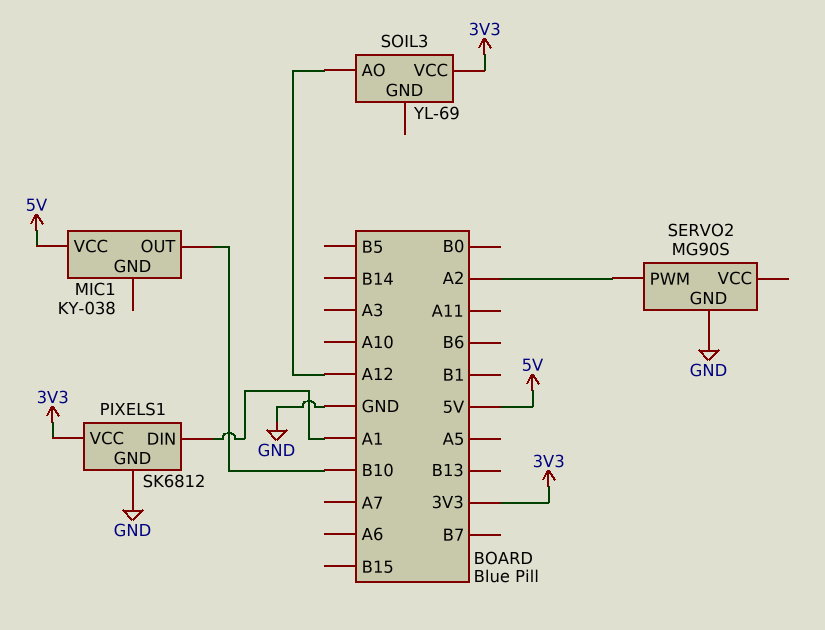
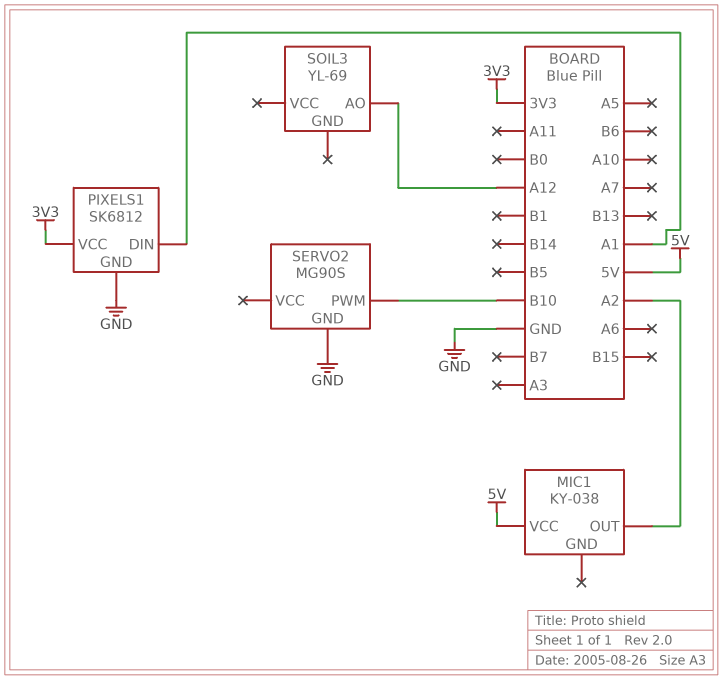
MIC1 pin OUT: B10 -> A2
SERVO2 pin PWM: A2 -> B10
SOIL3 pin VCC: 3V3 -> none

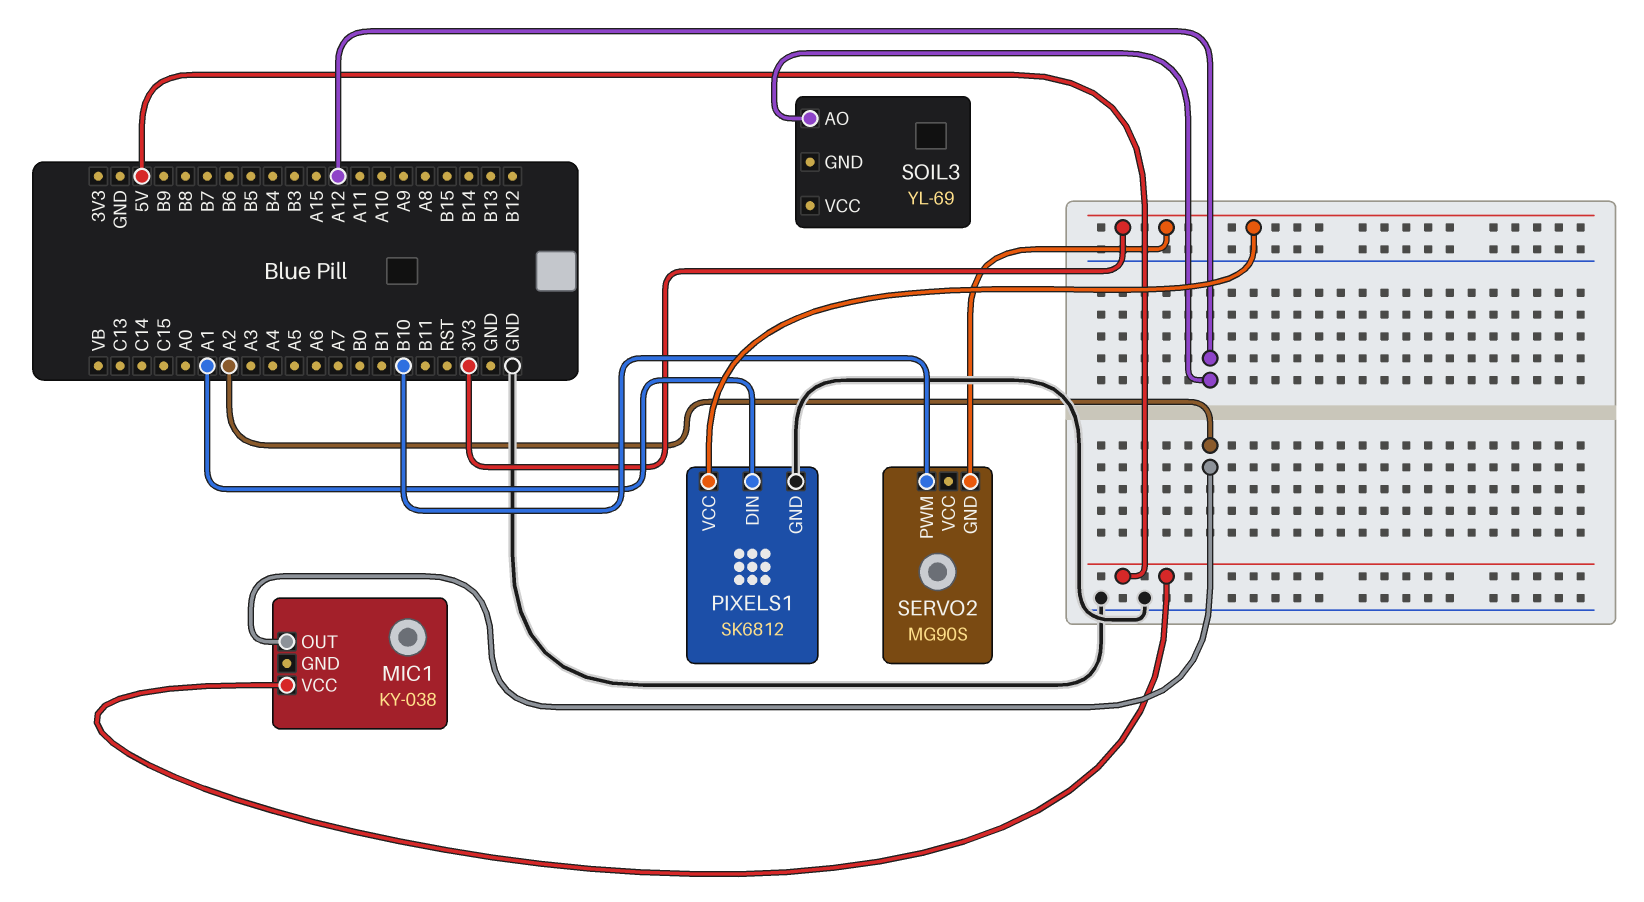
SERVO2 pin GND: GND -> 3V3

